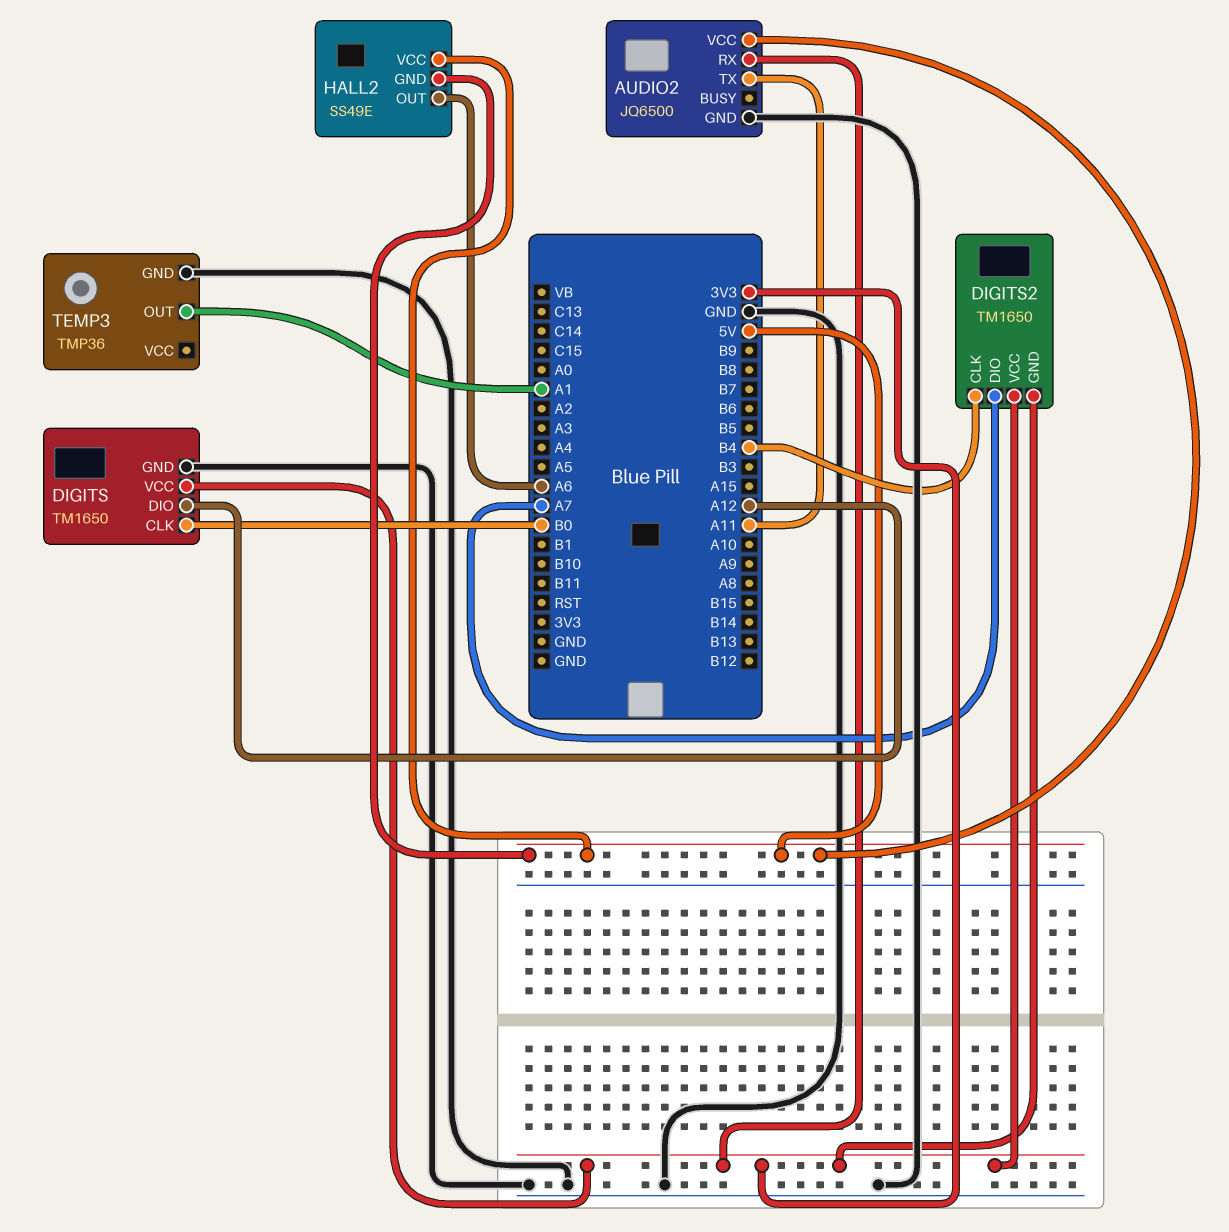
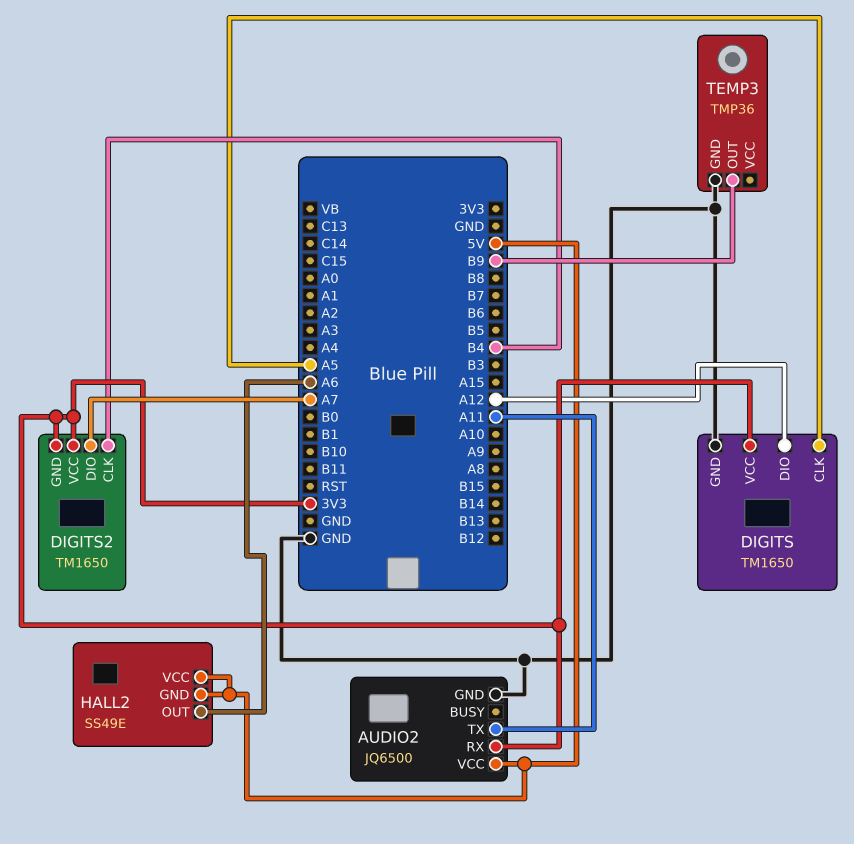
DIGITS pin CLK: B0 -> A5
TEMP3 pin OUT: A1 -> B9

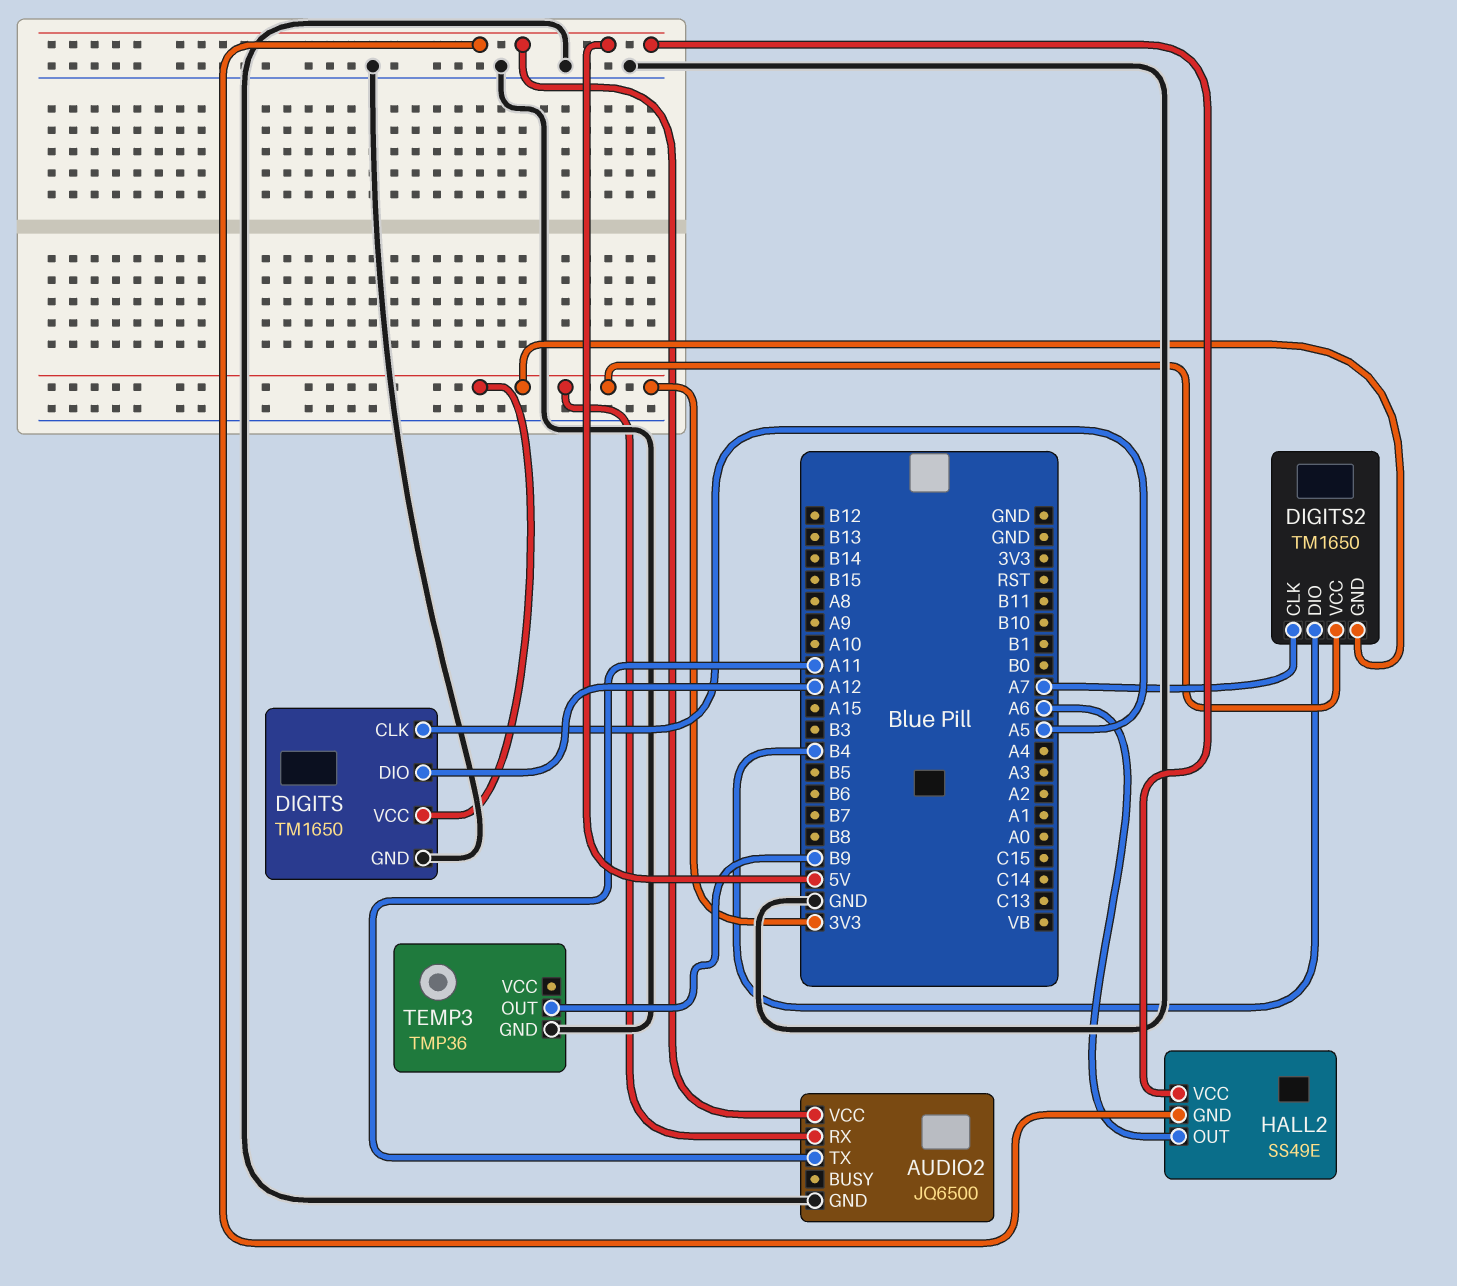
DIGITS2 pin CLK: B4 -> A7
DIGITS2 pin DIO: A7 -> B4

